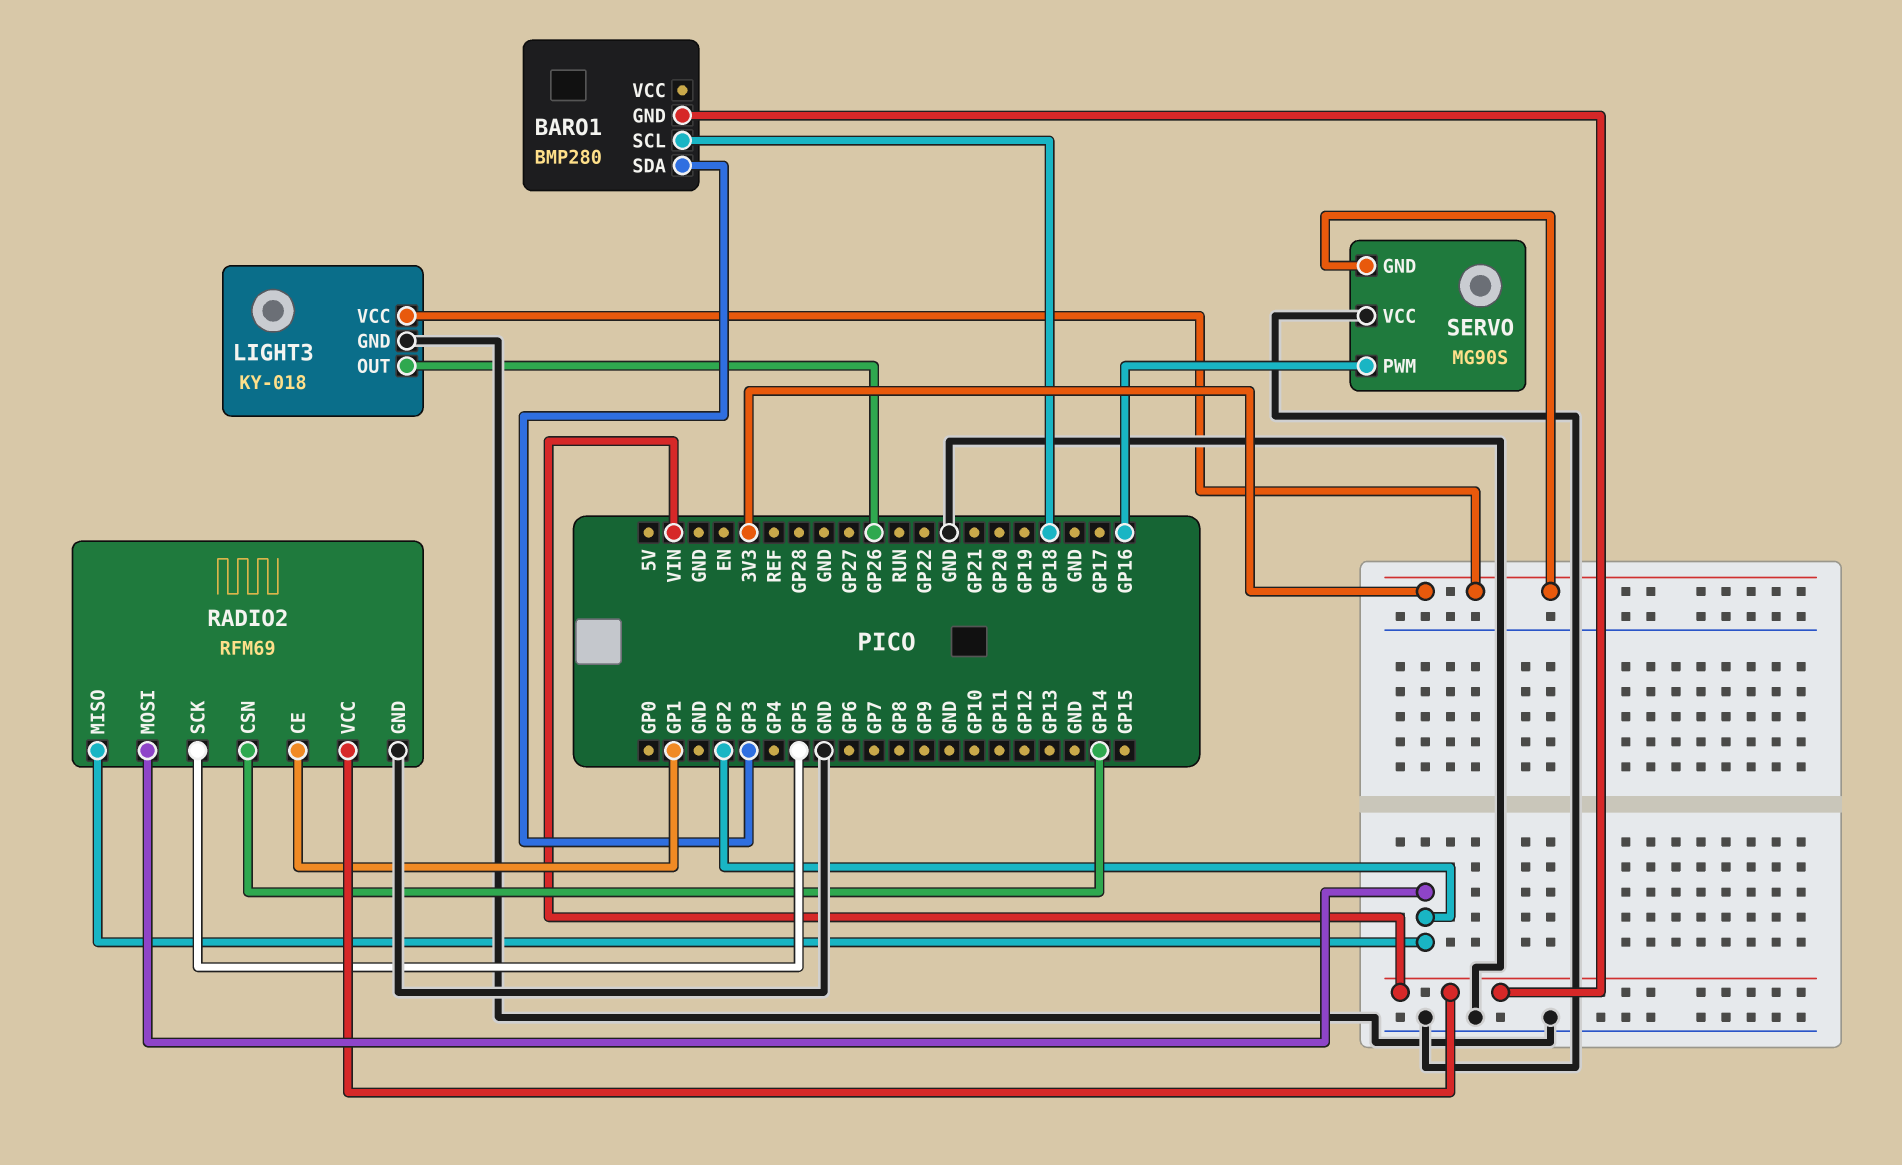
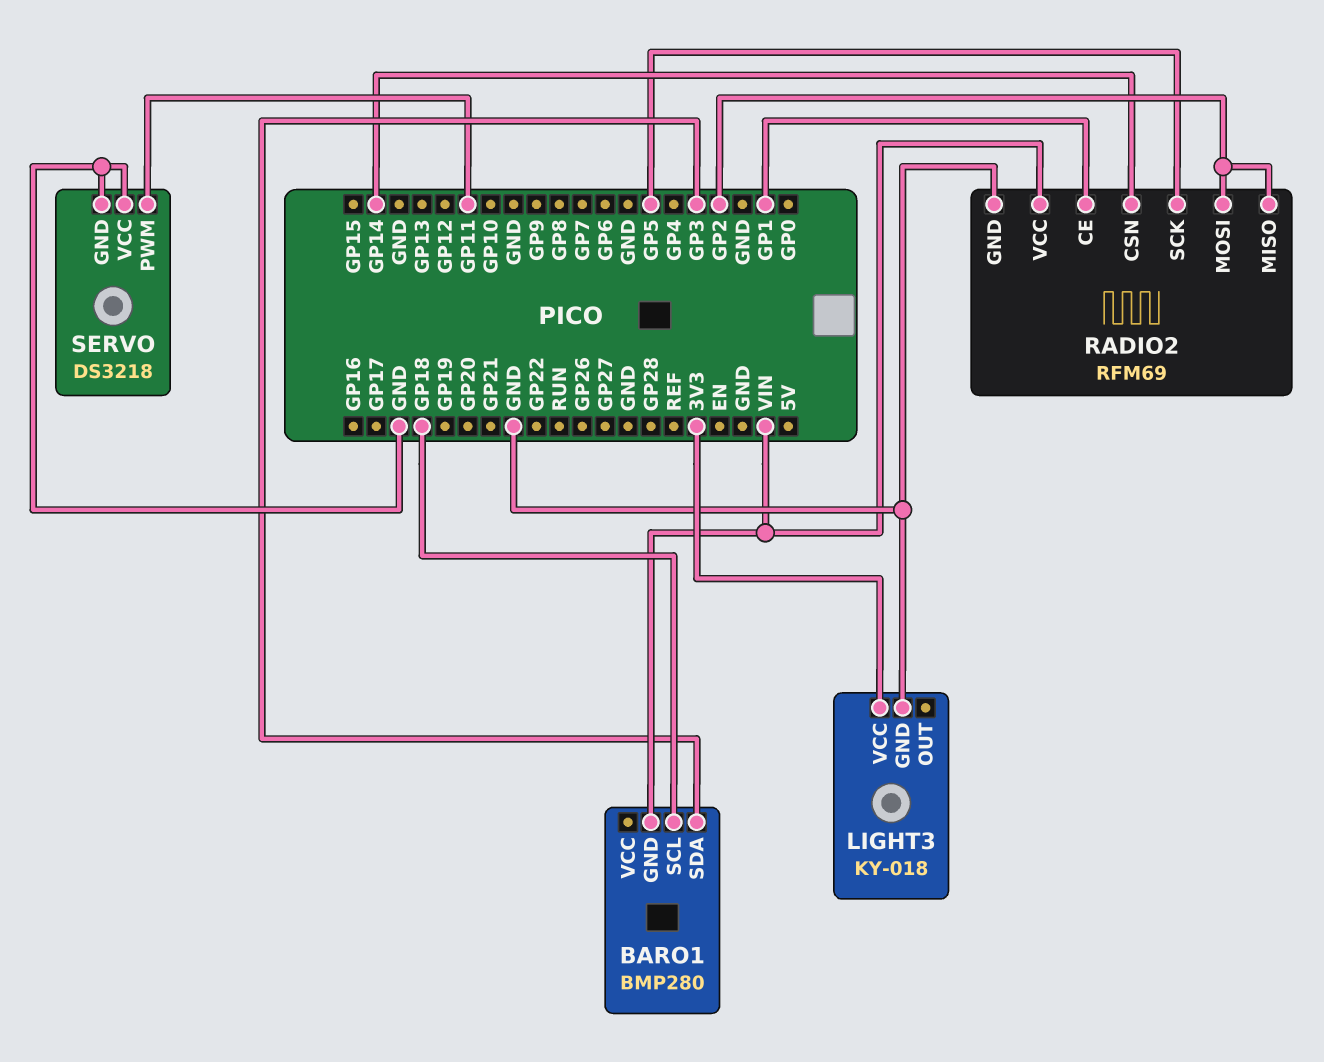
LIGHT3 pin OUT: GP26 -> none
SERVO: MG90S -> DS3218
SERVO pin GND: 3V3 -> GND
SERVO pin PWM: GP16 -> GP11

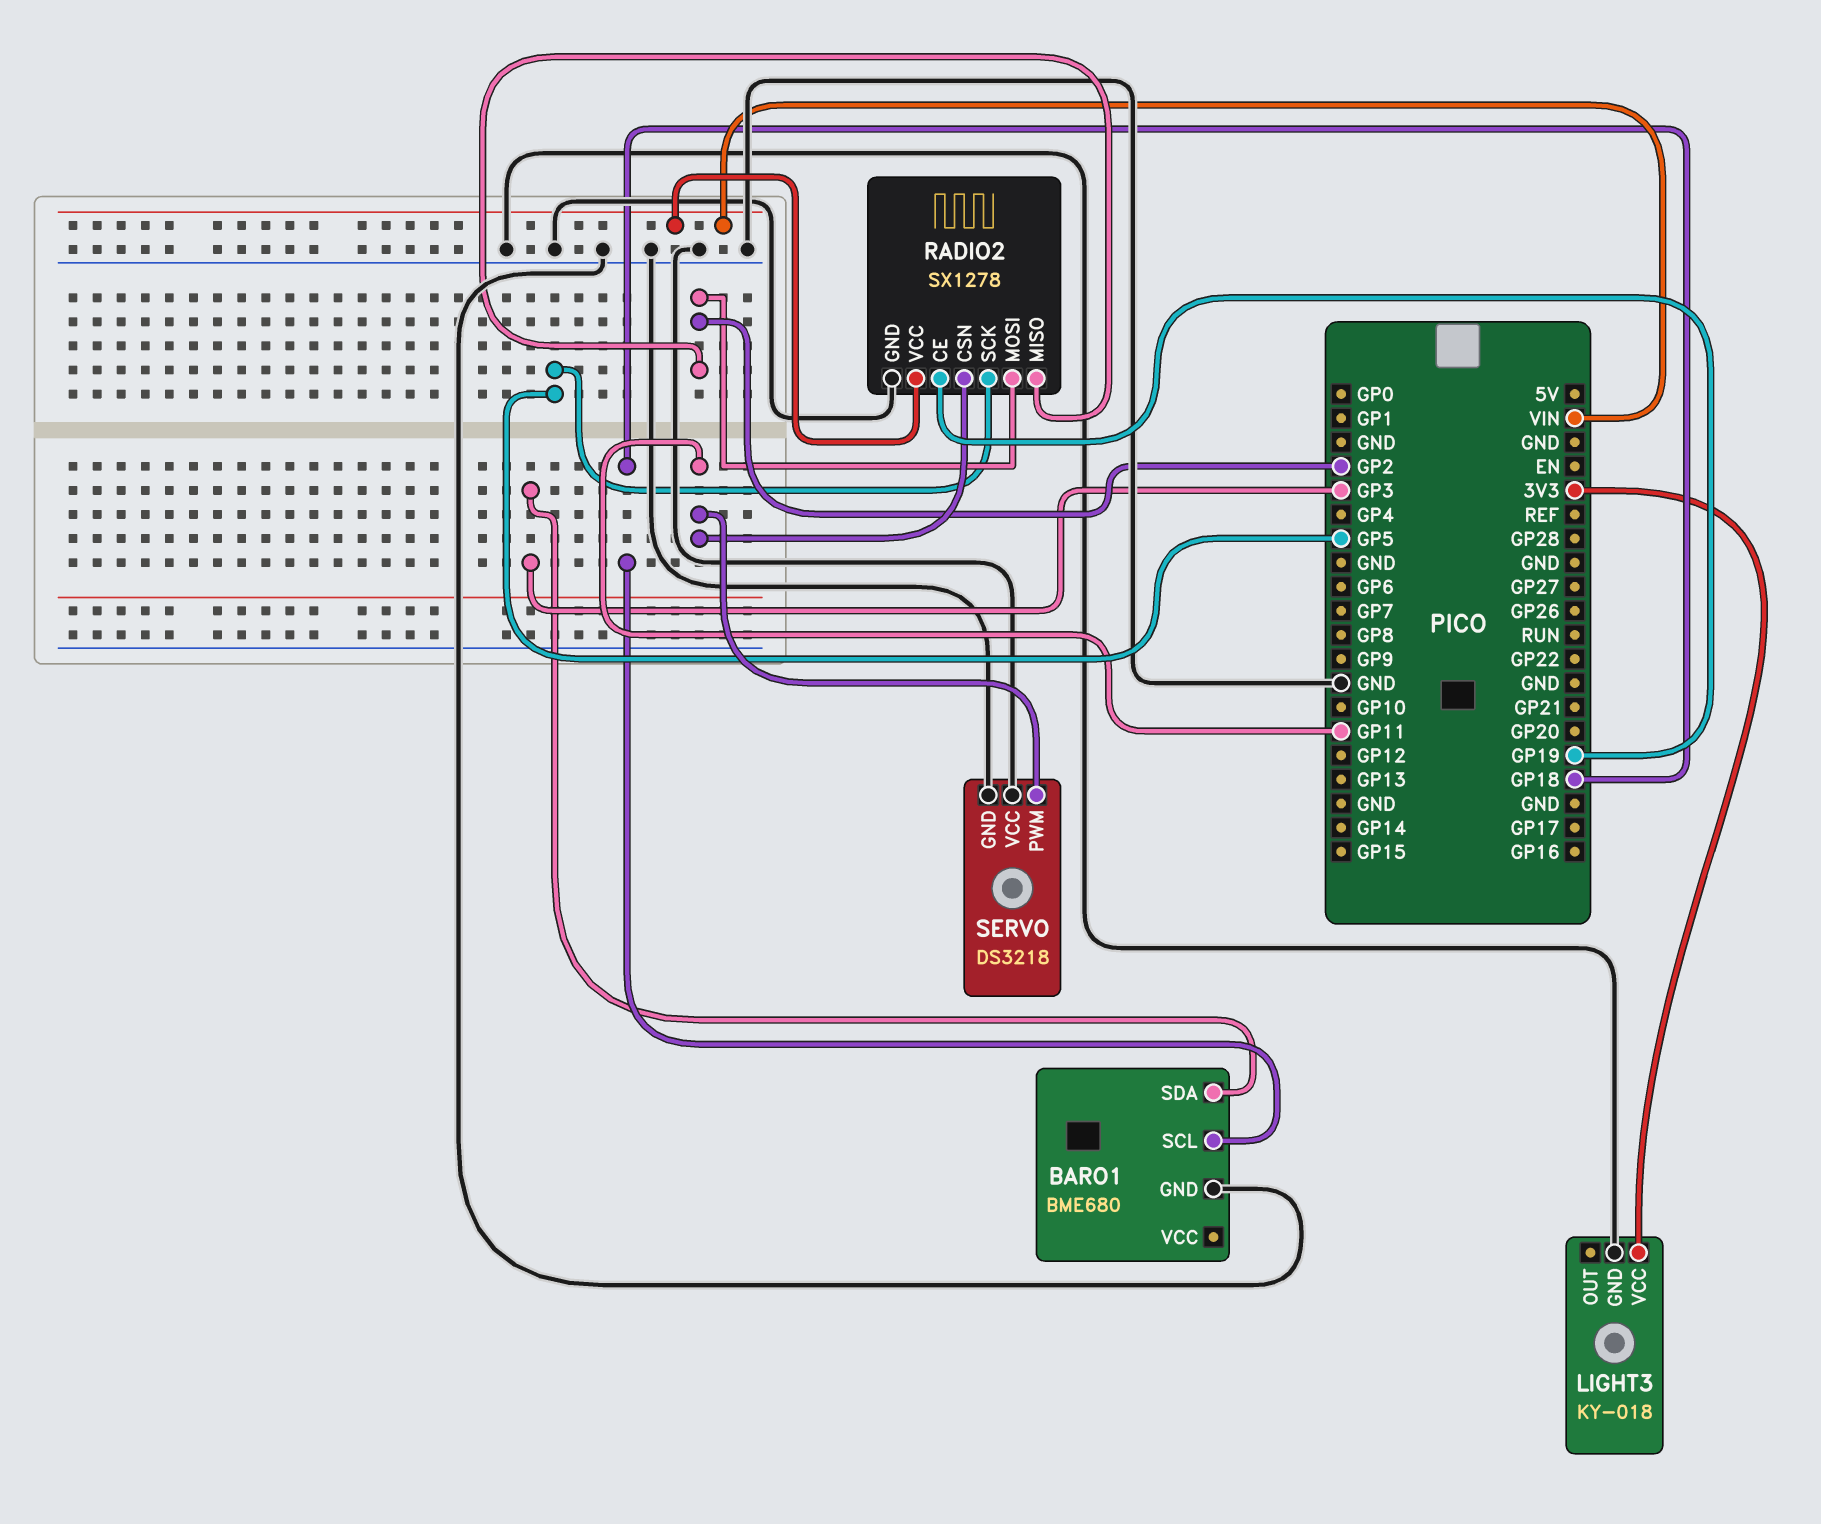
BARO1: BMP280 -> BME680
BARO1 pin GND: VIN -> GND
RADIO2: RFM69 -> SX1278
RADIO2 pin CE: GP1 -> GP19
RADIO2 pin CSN: GP14 -> GP11

